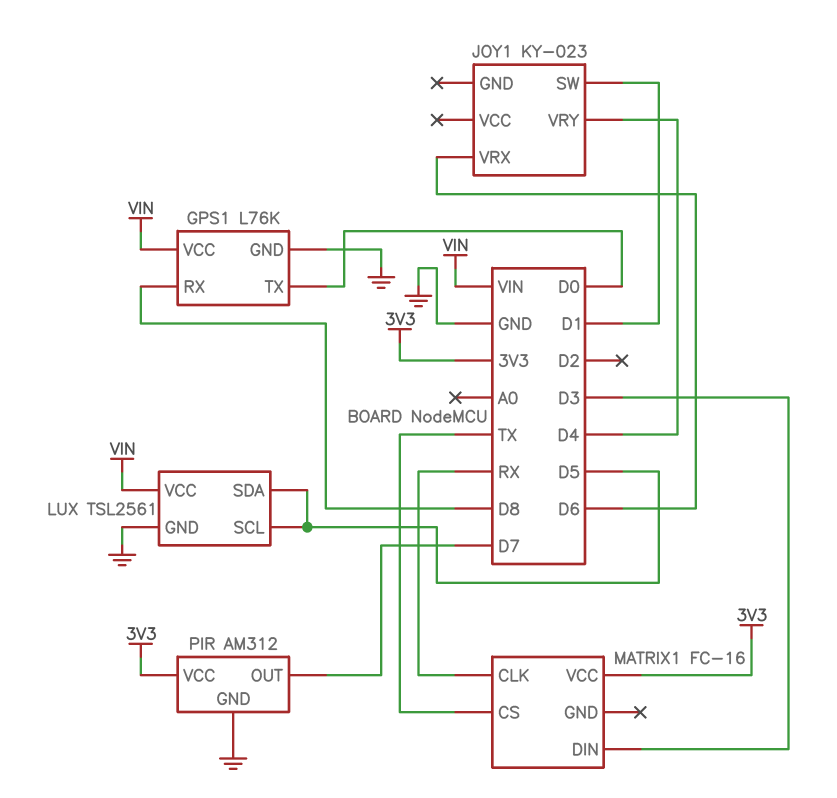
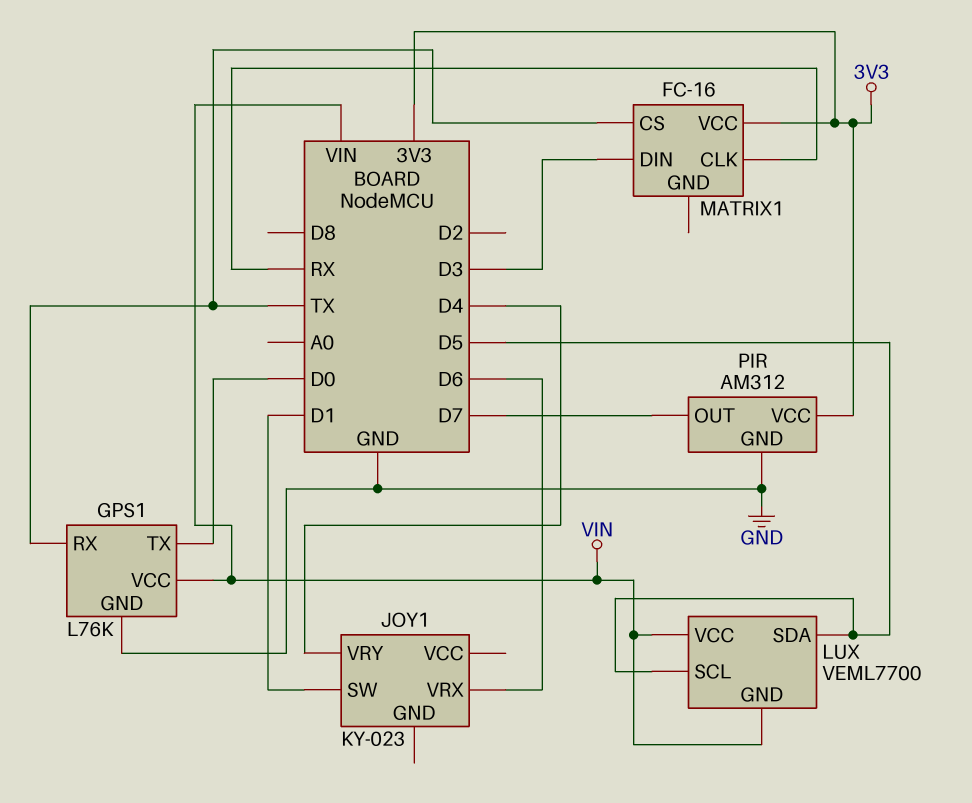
GPS1 pin RX: D8 -> TX
LUX: TSL2561 -> VEML7700
LUX pin GND: GND -> VIN

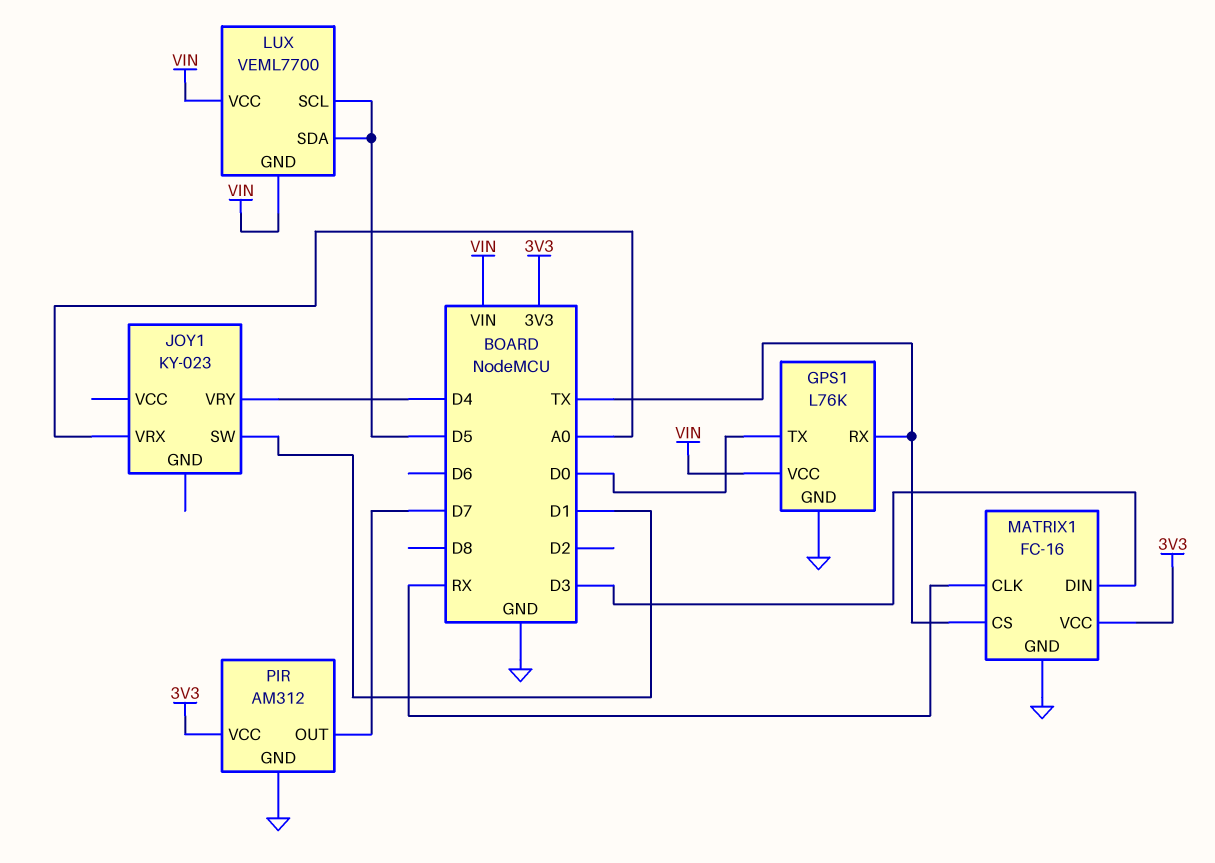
JOY1 pin VRX: D6 -> A0
MATRIX1 pin GND: none -> GND

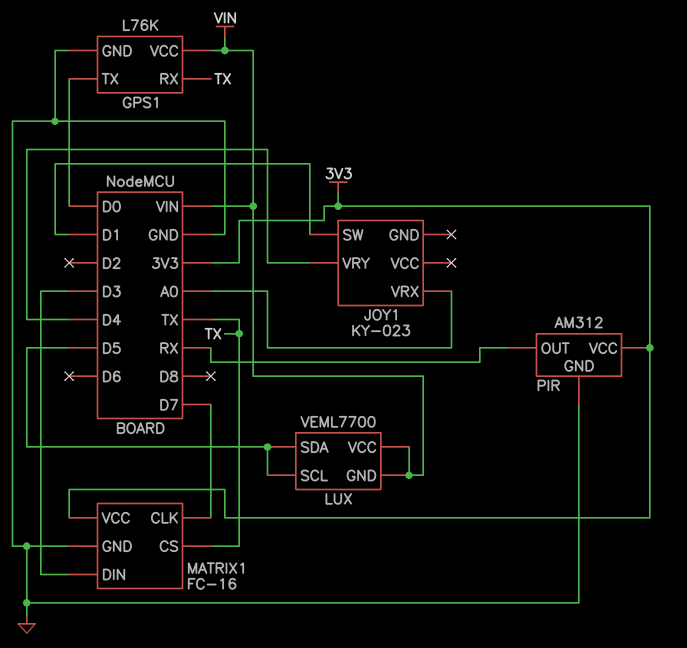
MATRIX1 pin CLK: RX -> D7
PIR pin OUT: D7 -> RX

